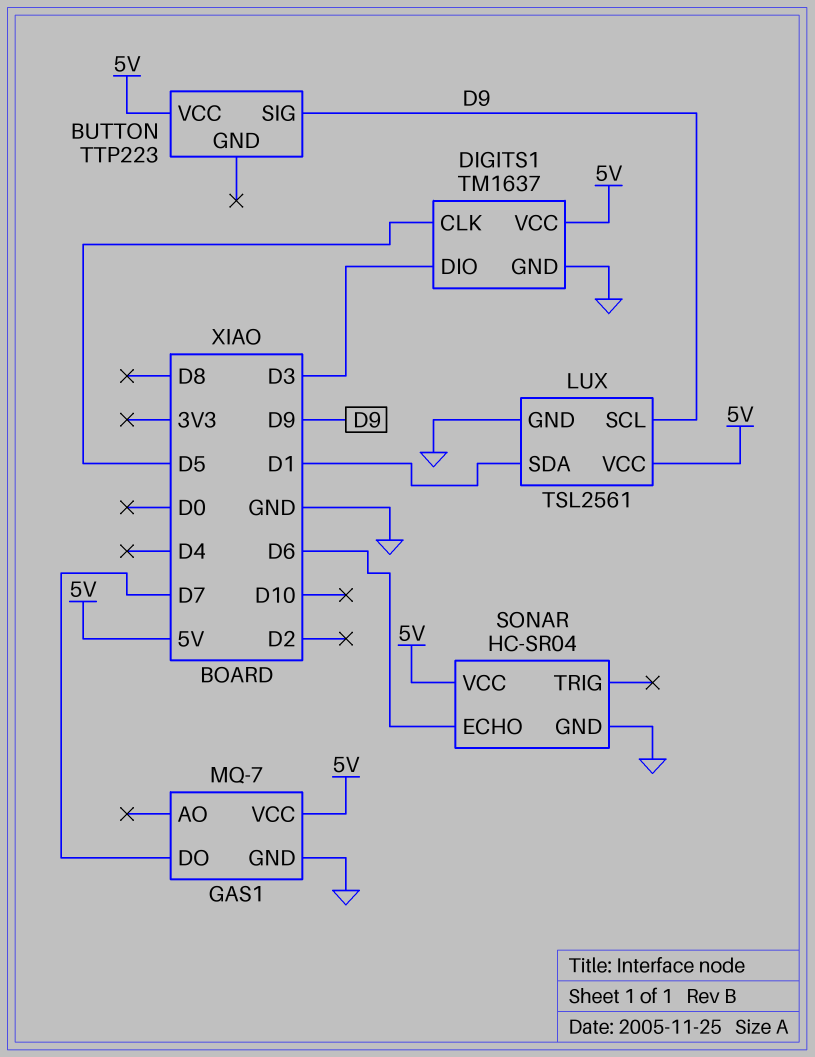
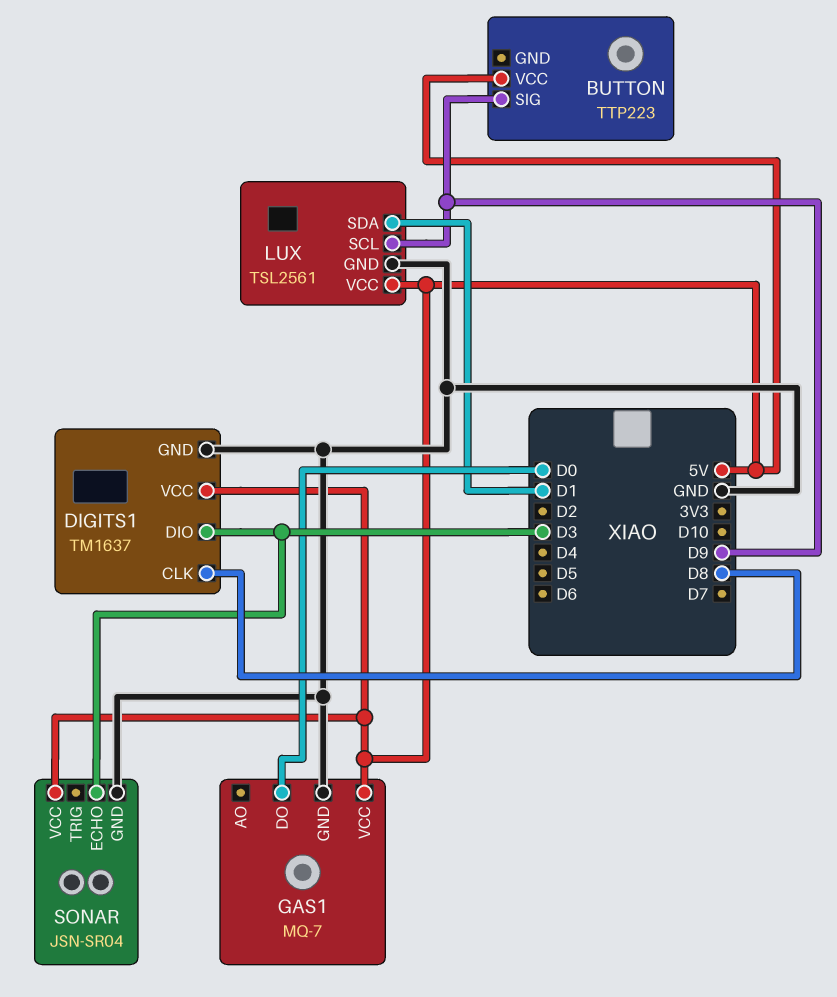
DIGITS1 pin CLK: D5 -> D8
GAS1 pin DO: D7 -> D0
SONAR: HC-SR04 -> JSN-SR04
SONAR pin ECHO: D6 -> D3

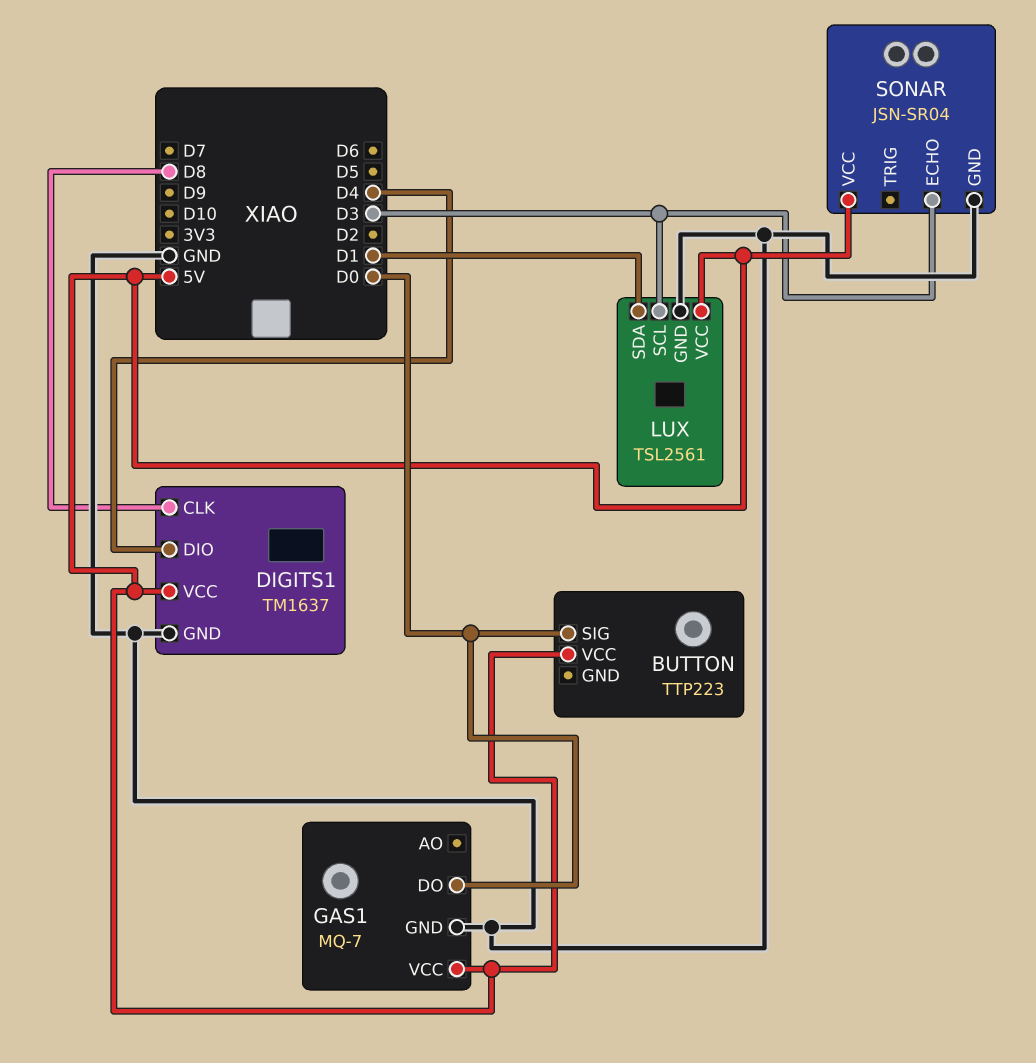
BUTTON pin SIG: D9 -> D0
DIGITS1 pin DIO: D3 -> D4
LUX pin SCL: D9 -> D3

